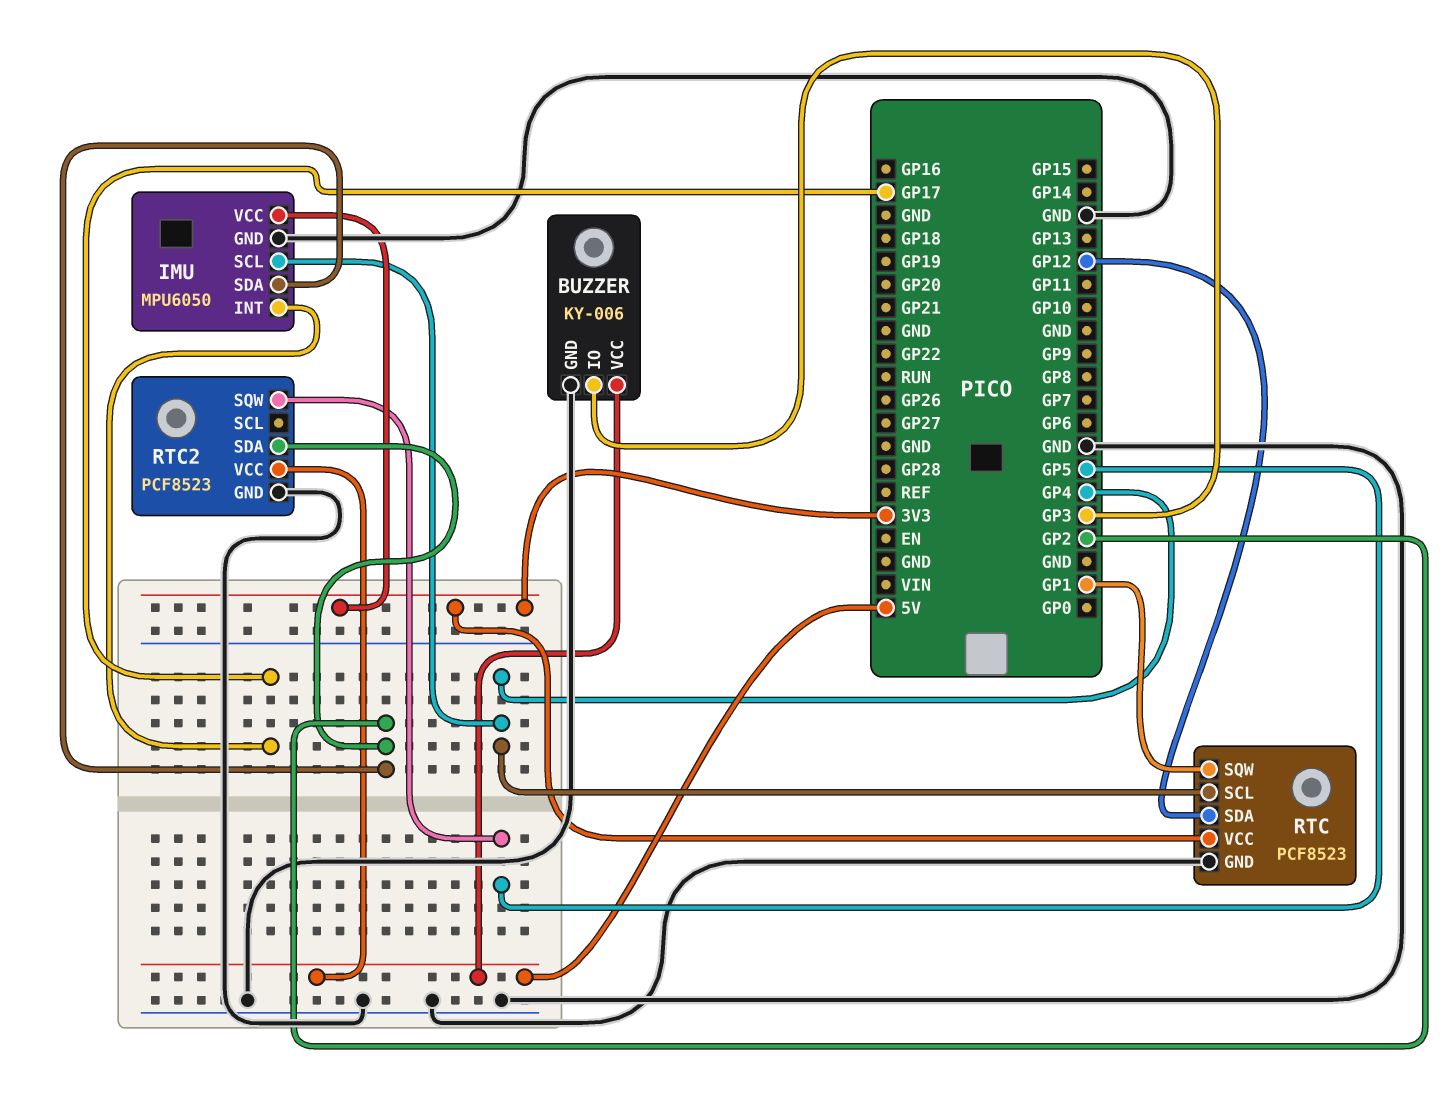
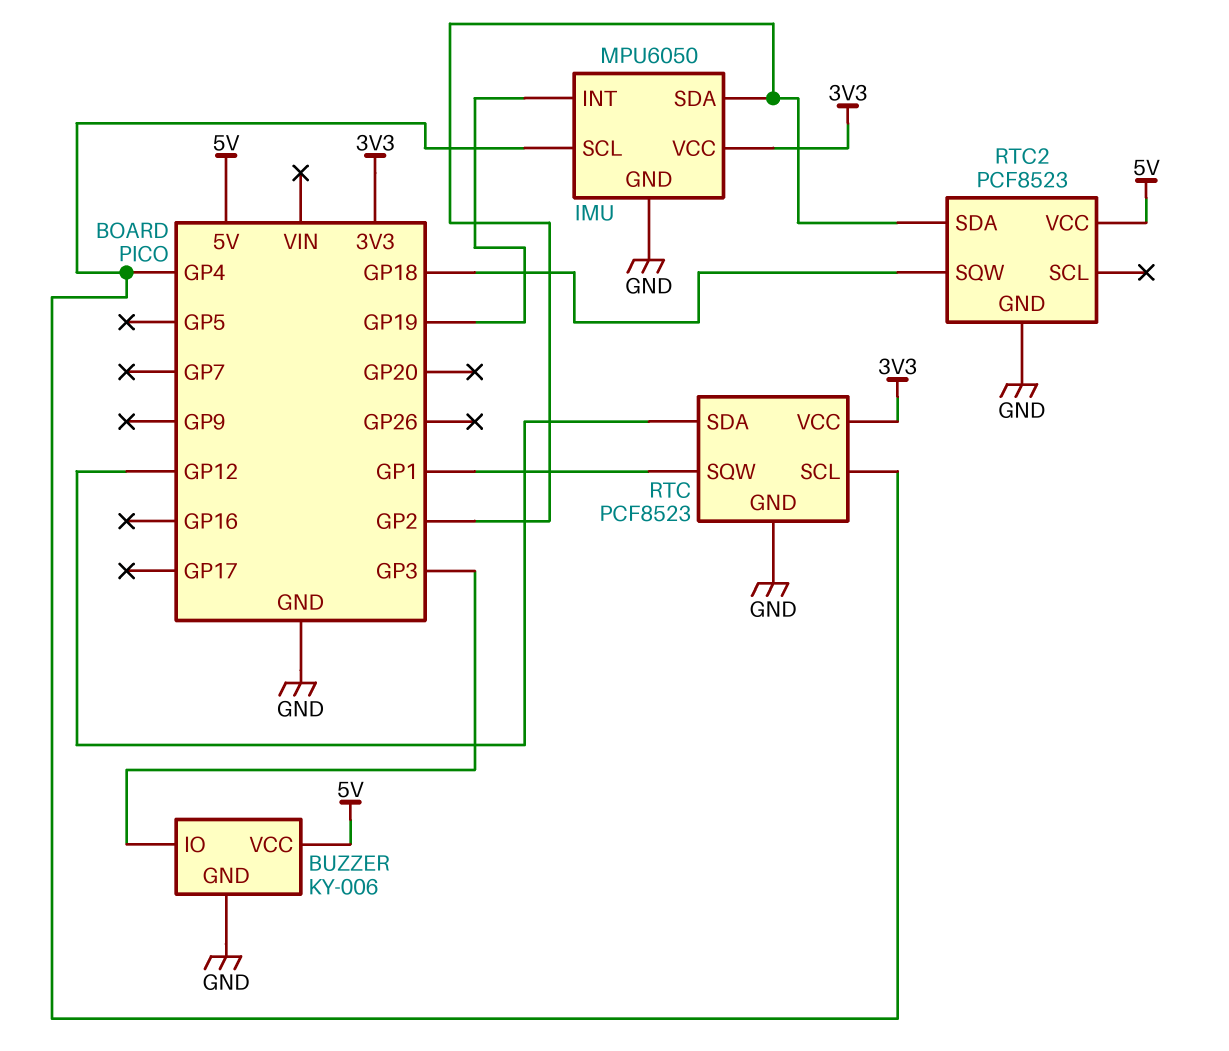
IMU pin INT: GP17 -> GP19
RTC2 pin SQW: GP5 -> GP18

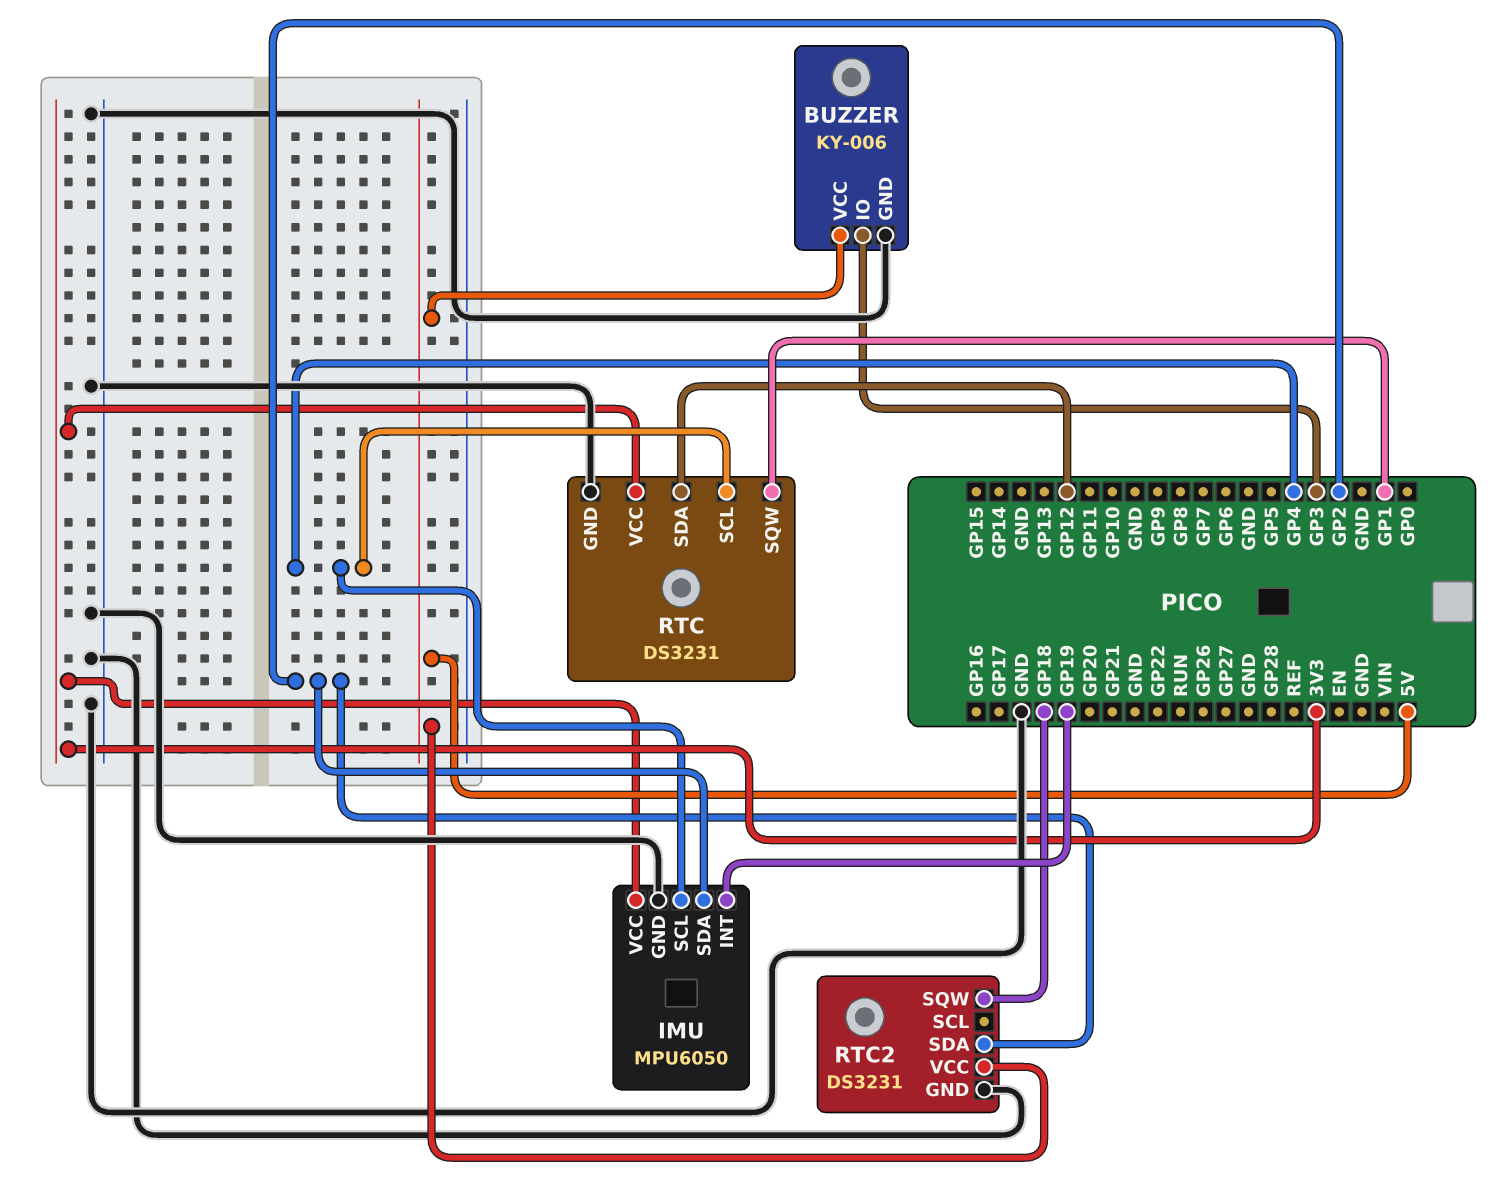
RTC: PCF8523 -> DS3231
RTC2: PCF8523 -> DS3231

